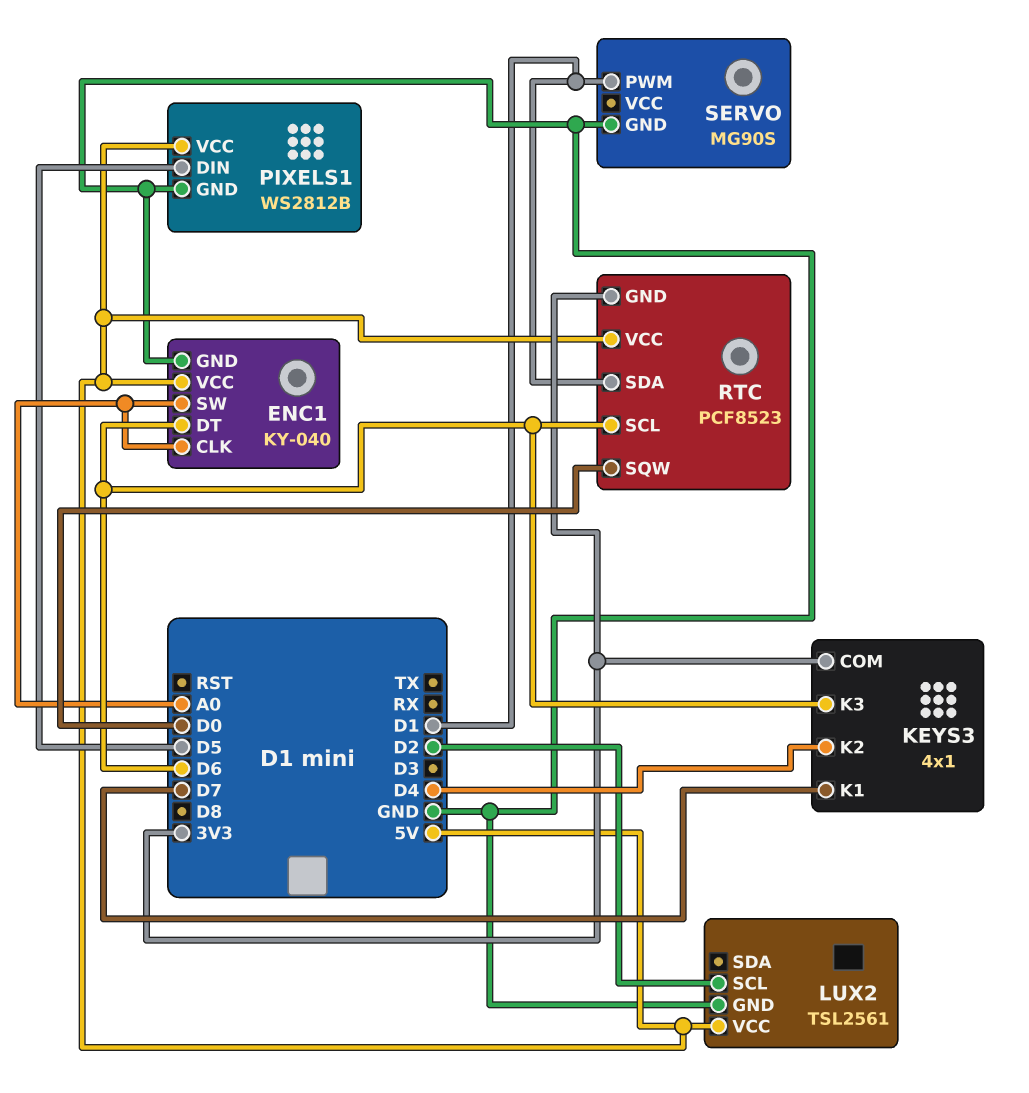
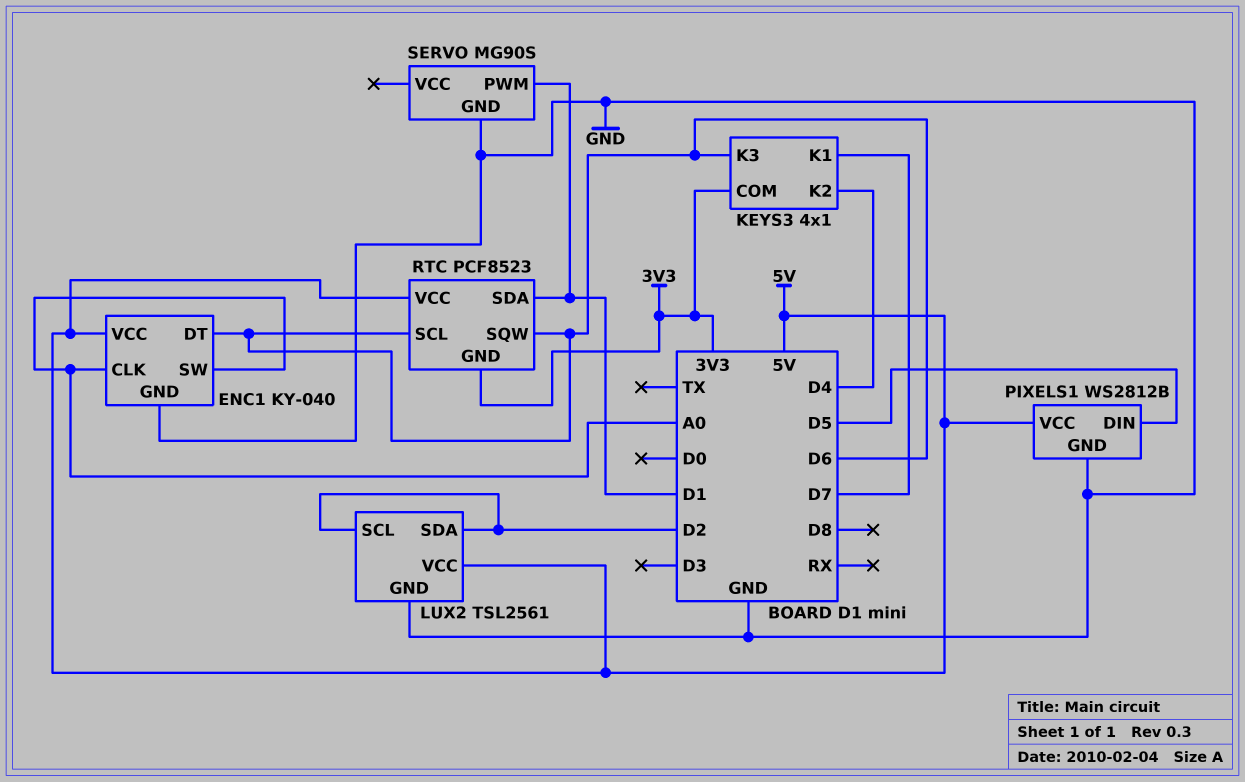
LUX2 pin SDA: none -> D2
RTC pin SQW: D0 -> D6

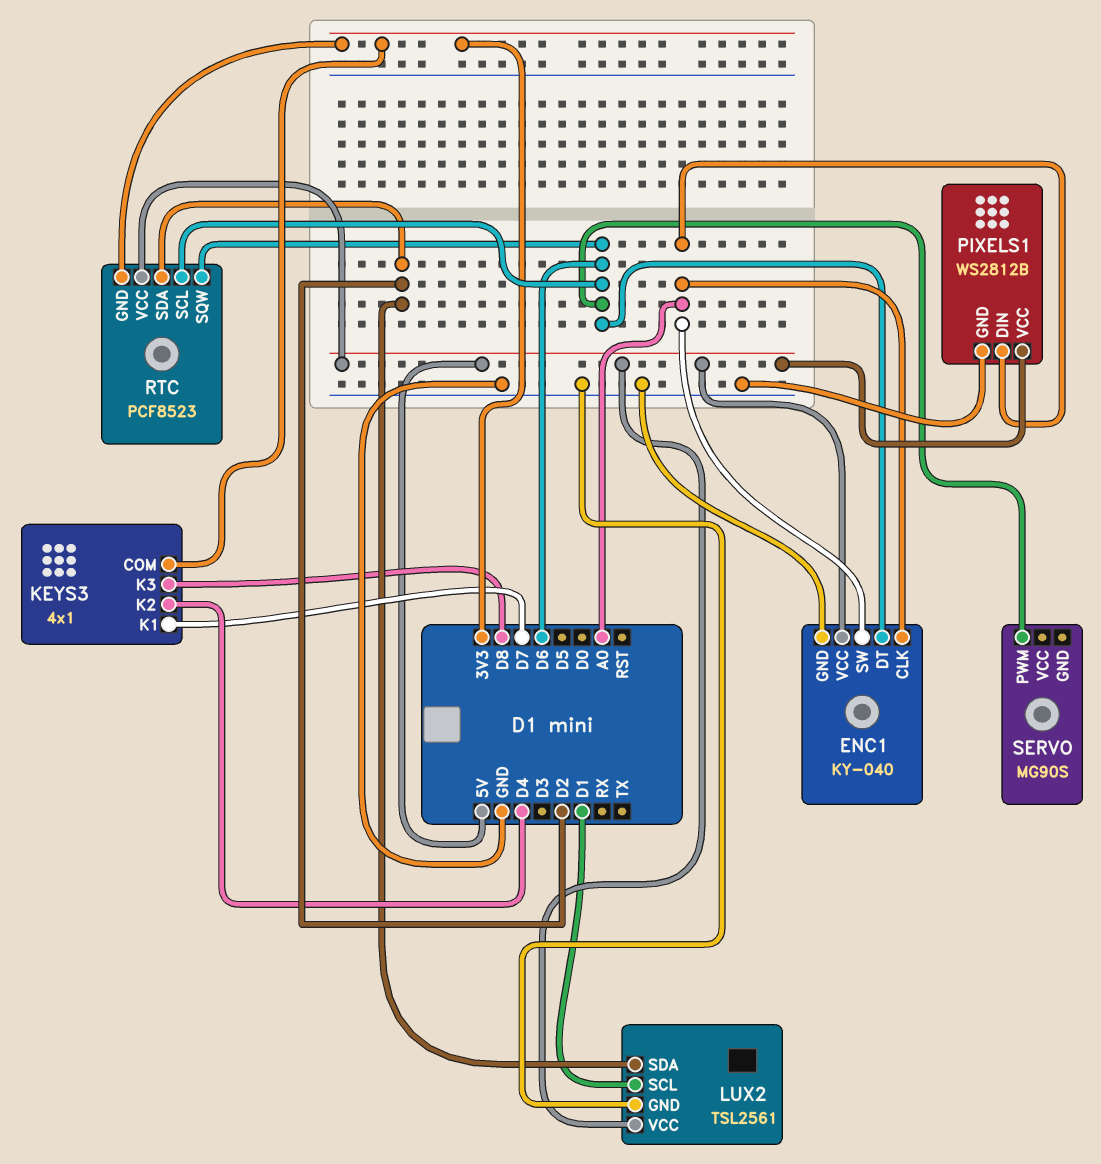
KEYS3 pin K3: D6 -> D8
LUX2 pin SCL: D2 -> D1
PIXELS1 pin DIN: D5 -> A0
RTC pin SDA: D1 -> D2
SERVO pin GND: GND -> none
SERVO pin PWM: D1 -> D6

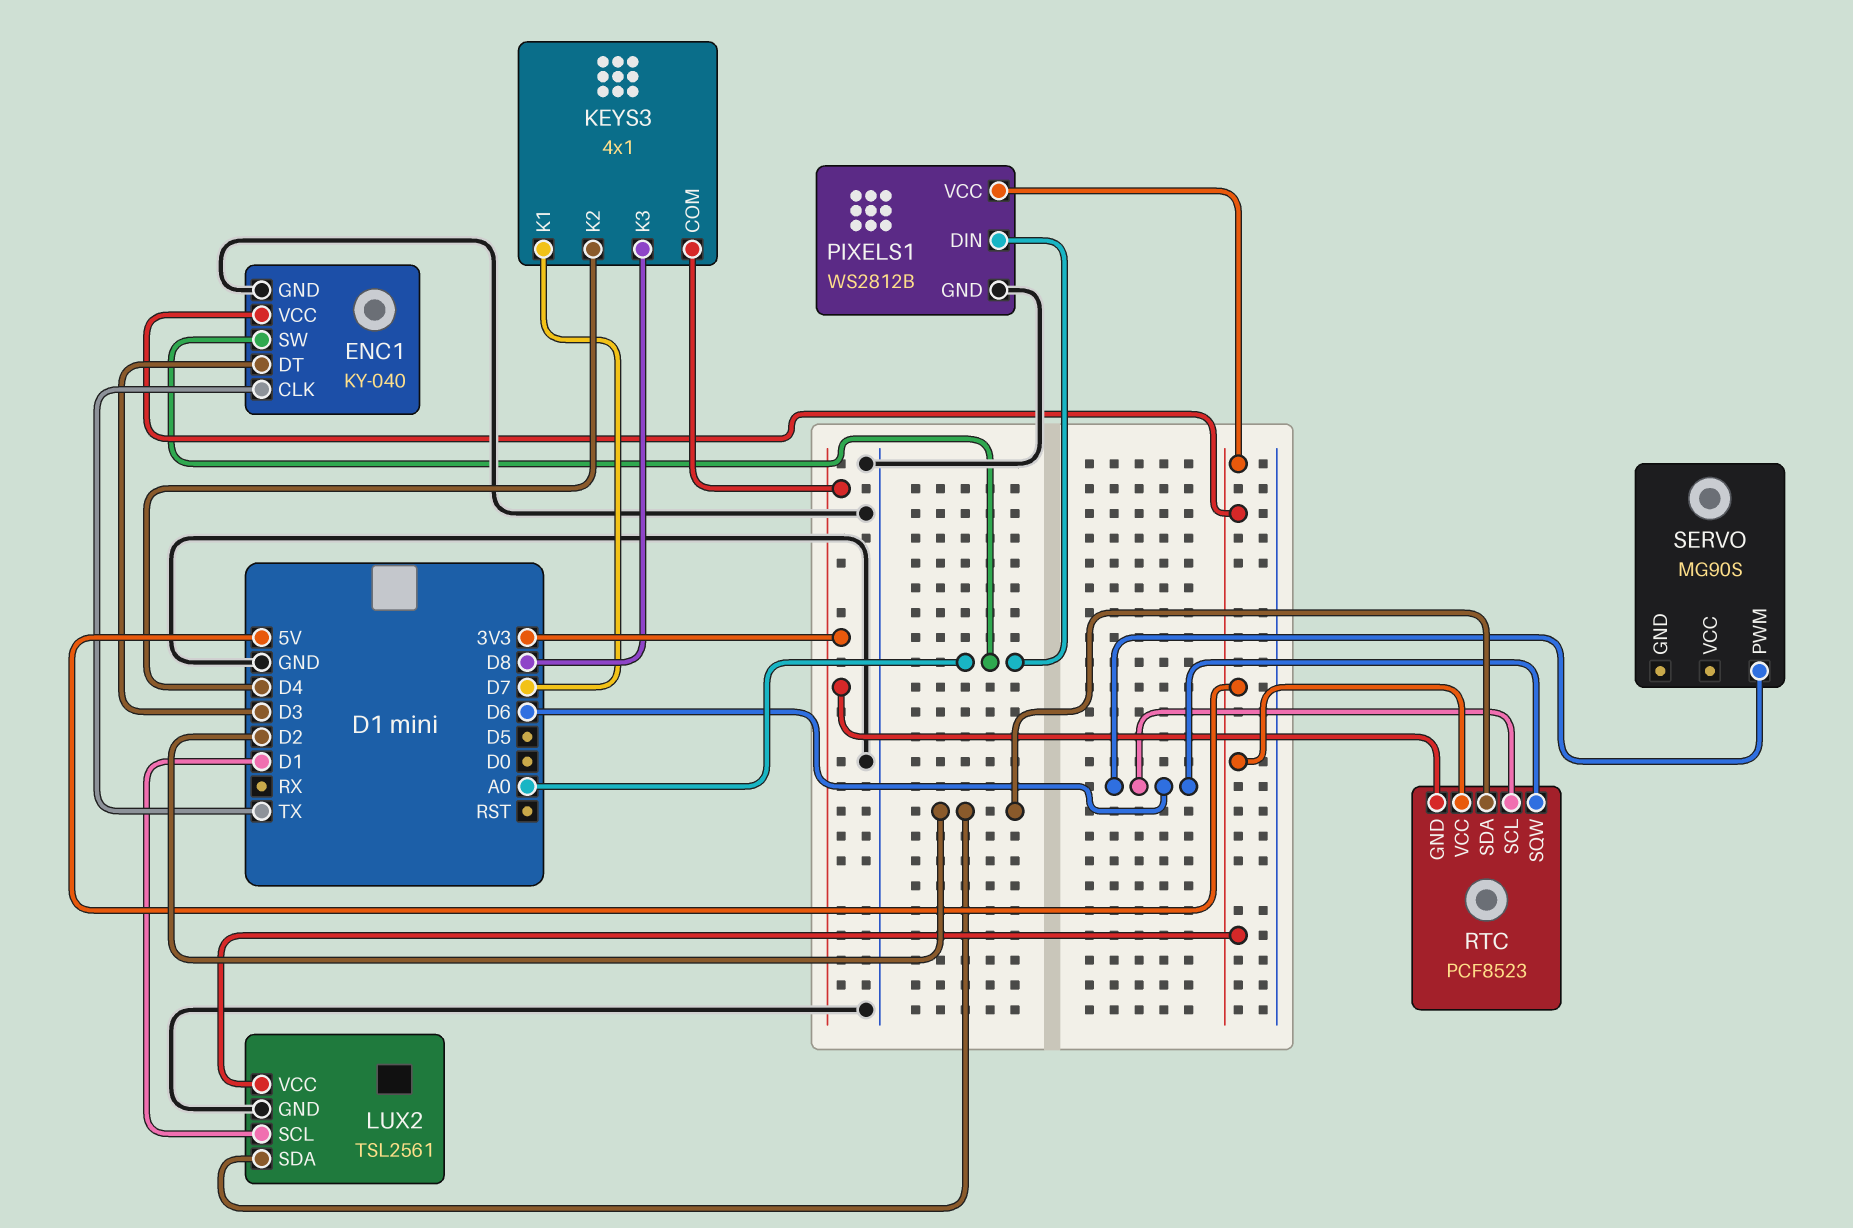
ENC1 pin CLK: A0 -> TX
ENC1 pin DT: D6 -> D3

